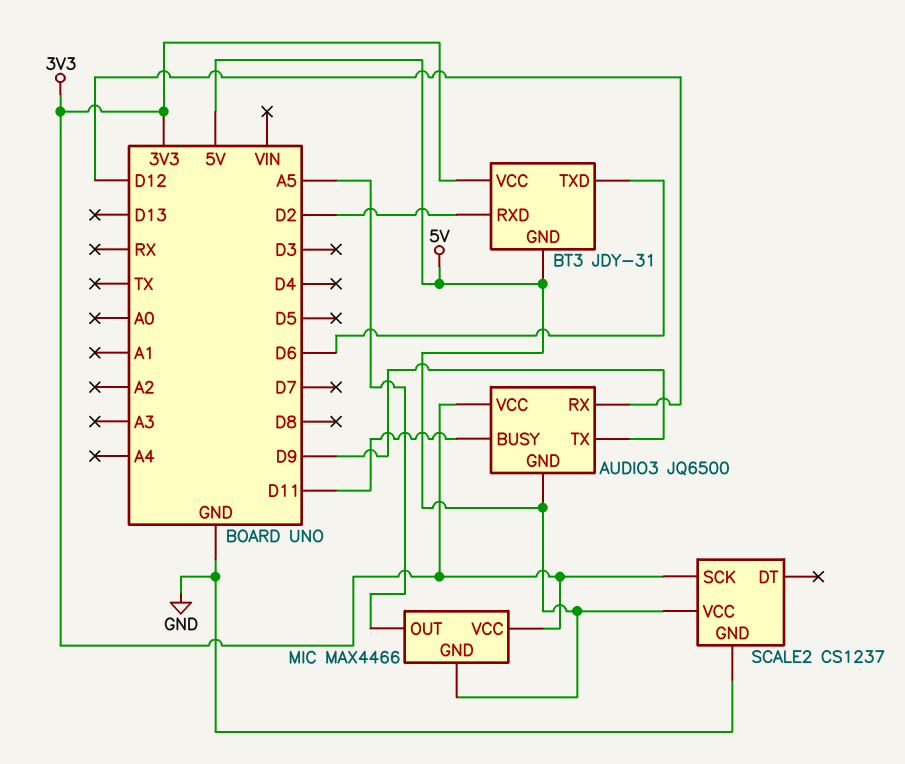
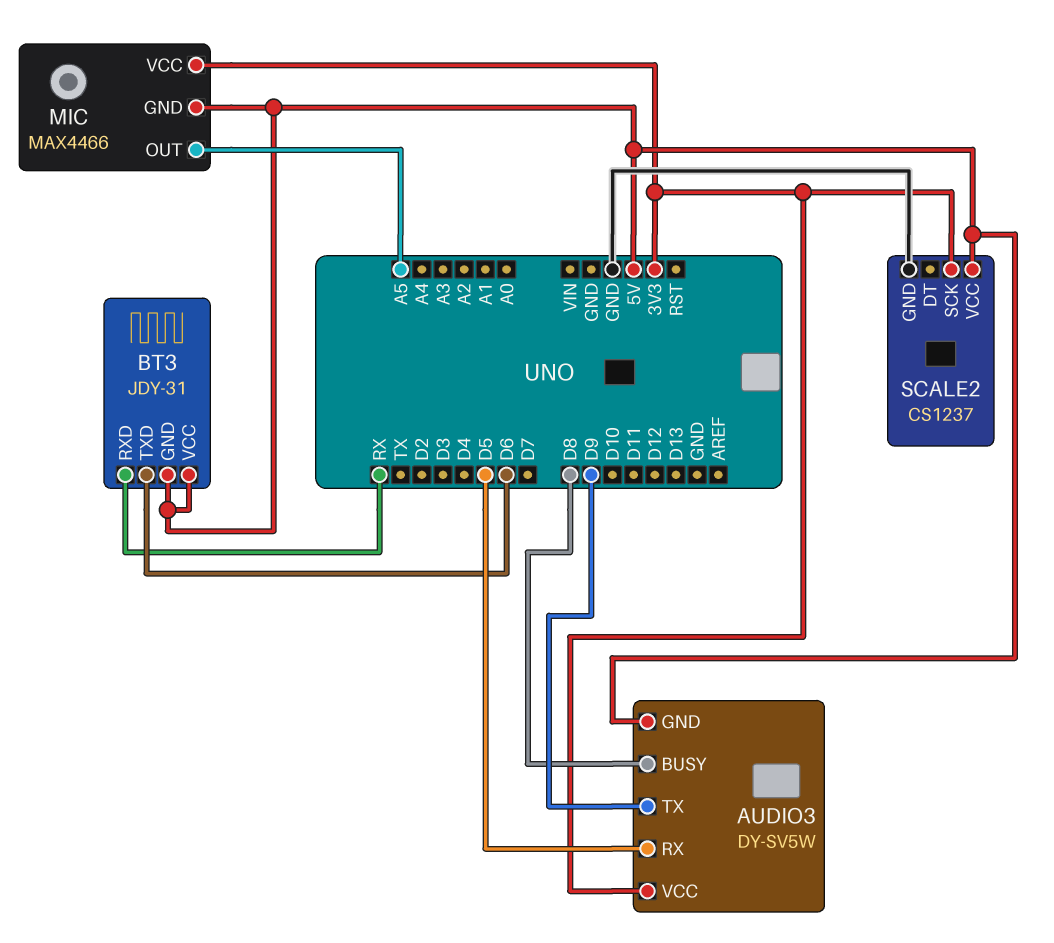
AUDIO3: JQ6500 -> DY-SV5W
AUDIO3 pin BUSY: D11 -> D8
AUDIO3 pin RX: D12 -> D5
BT3 pin RXD: D2 -> RX
BT3 pin VCC: 3V3 -> 5V

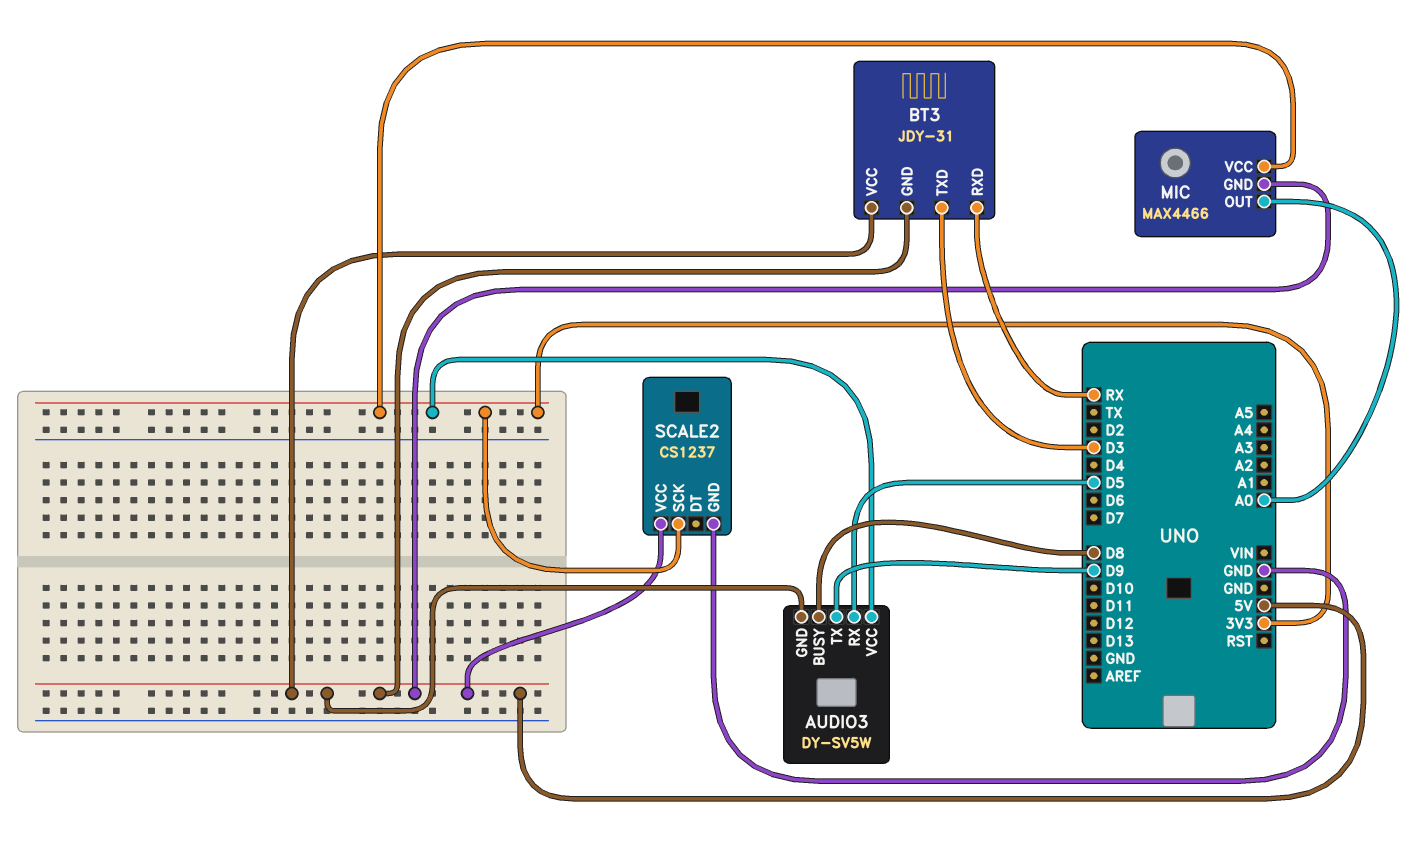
BT3 pin TXD: D6 -> D3
MIC pin OUT: A5 -> A0

